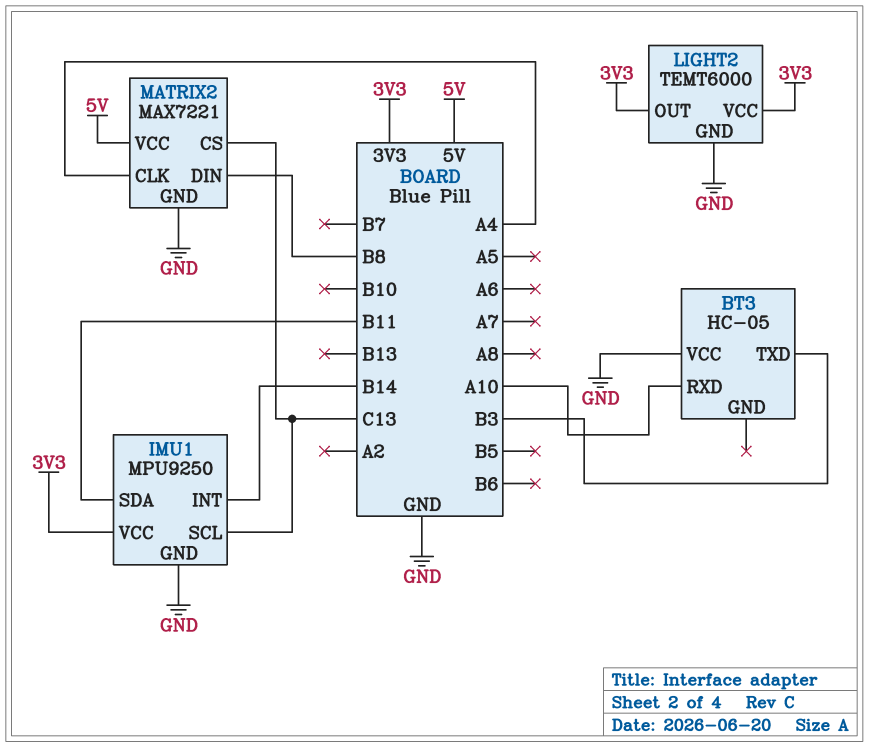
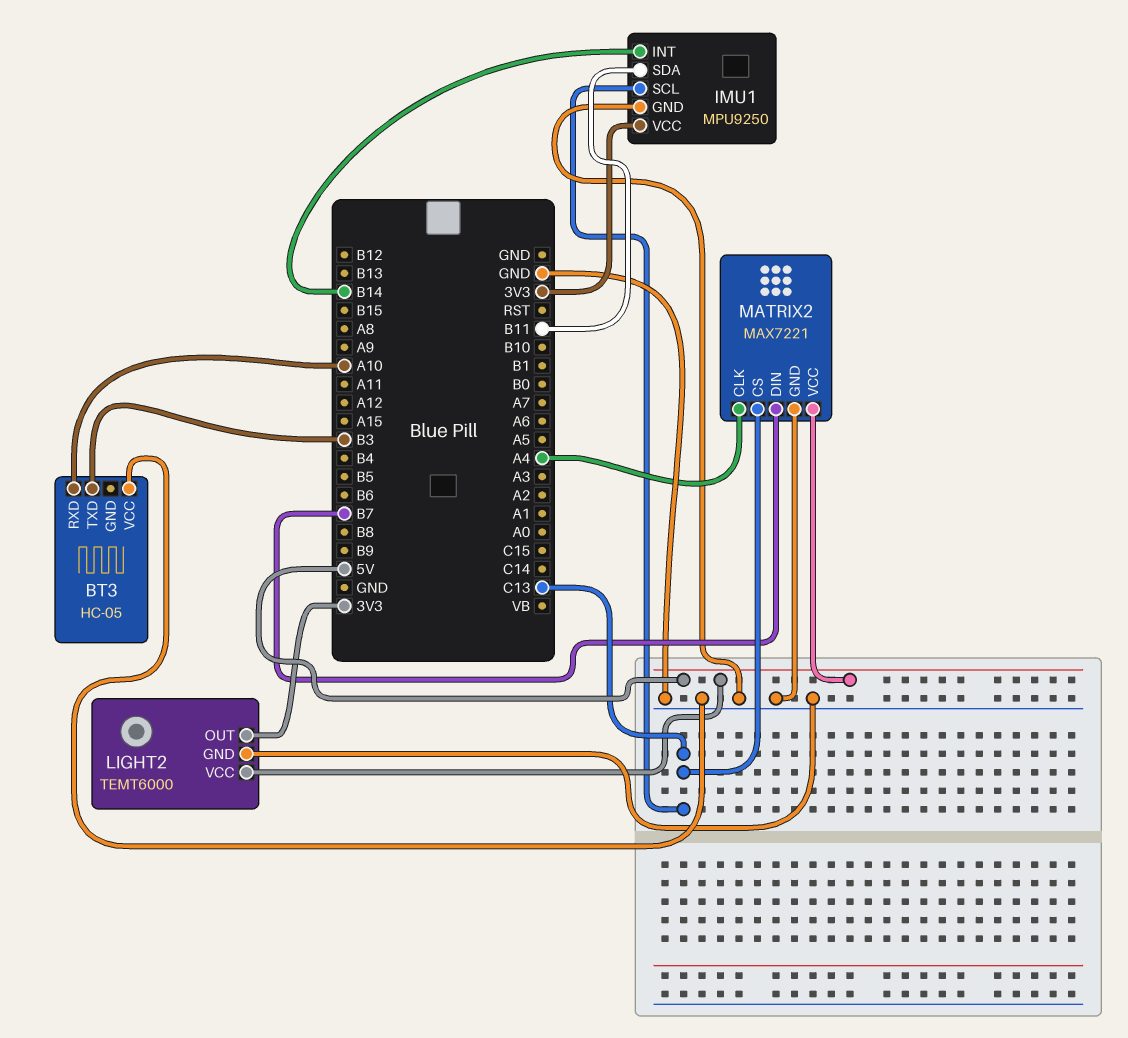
LIGHT2 pin VCC: 3V3 -> 5V
MATRIX2 pin DIN: B8 -> B7

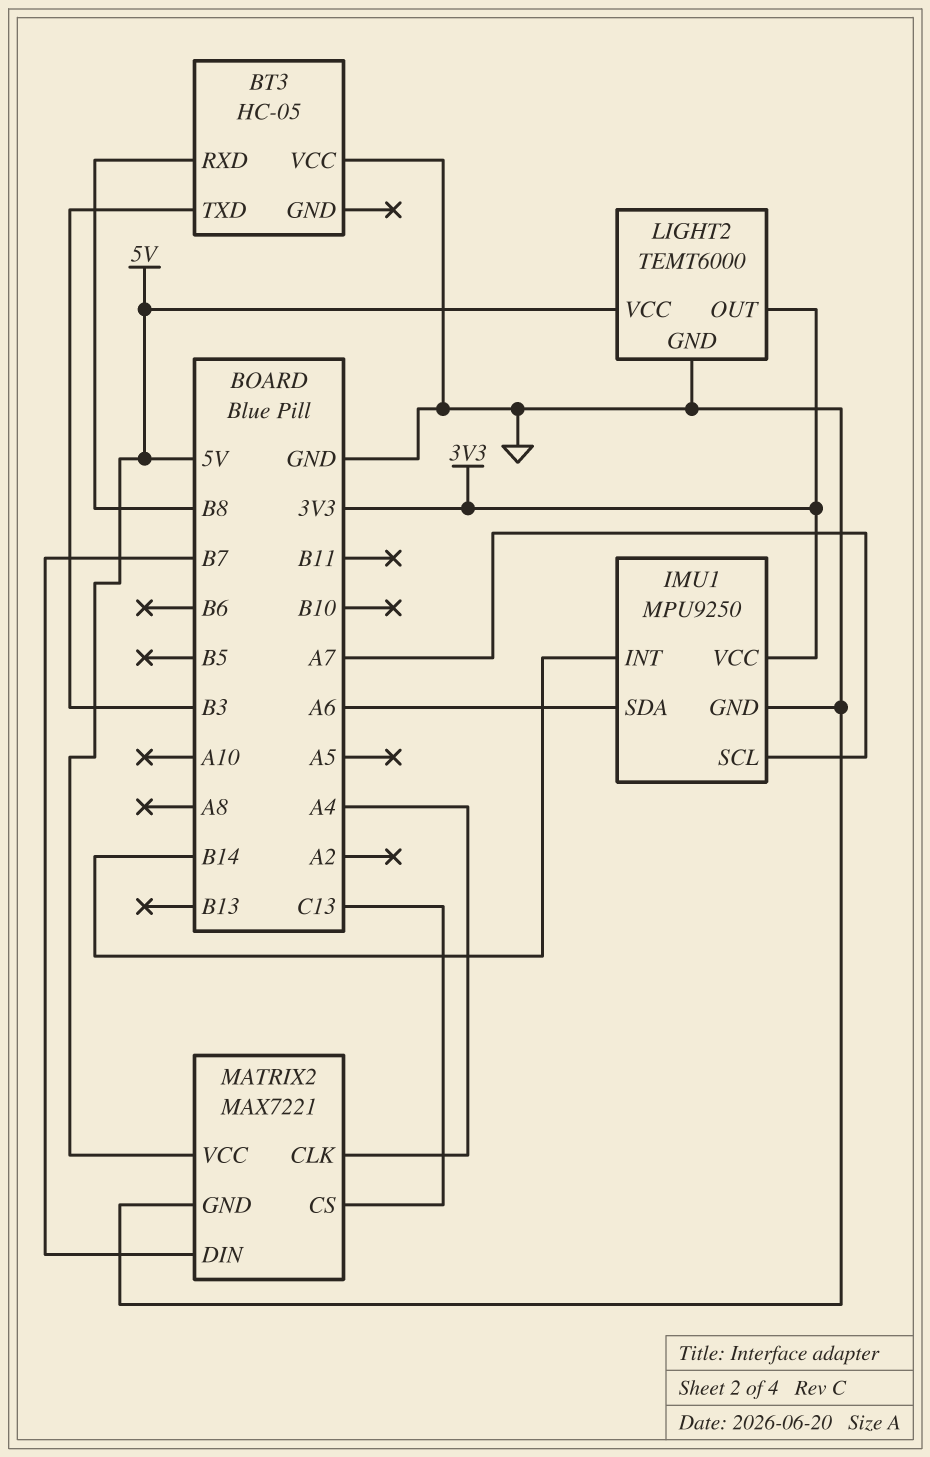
BT3 pin RXD: A10 -> B8
IMU1 pin SCL: C13 -> A7
IMU1 pin SDA: B11 -> A6

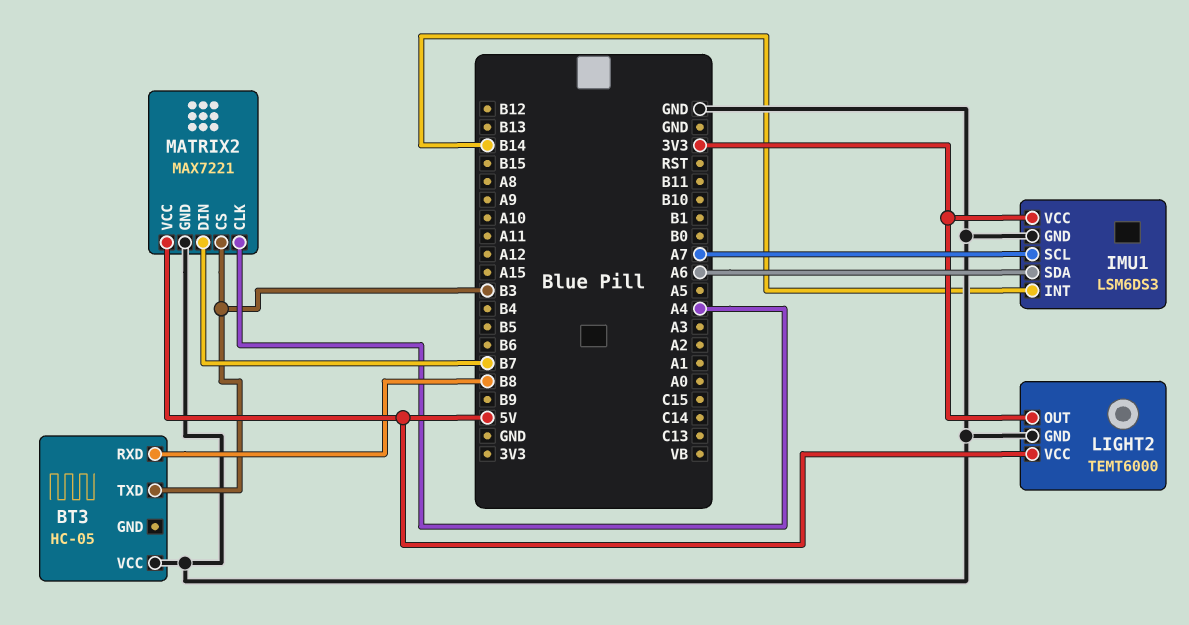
IMU1: MPU9250 -> LSM6DS3
MATRIX2 pin CS: C13 -> B3

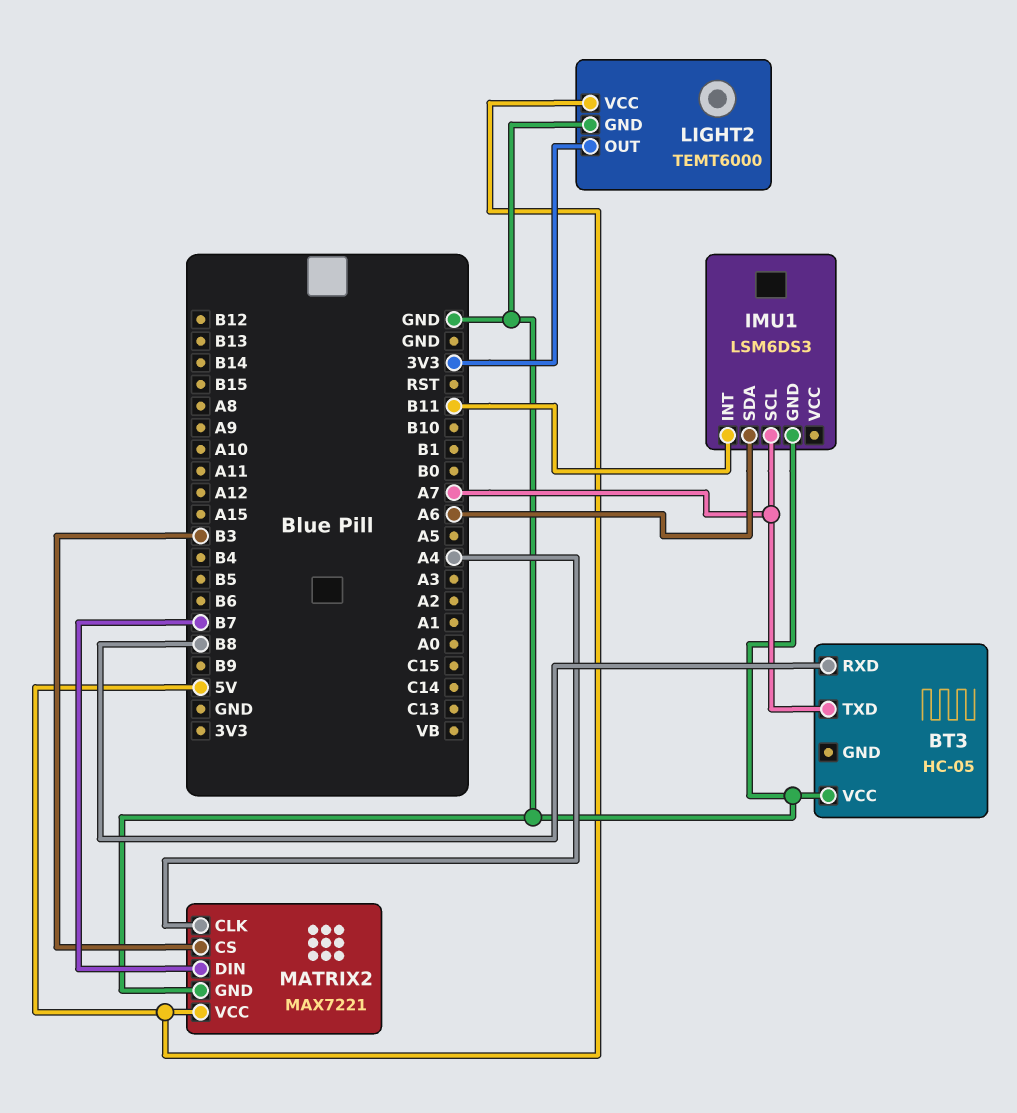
BT3 pin TXD: B3 -> A7
IMU1 pin INT: B14 -> B11
IMU1 pin VCC: 3V3 -> none

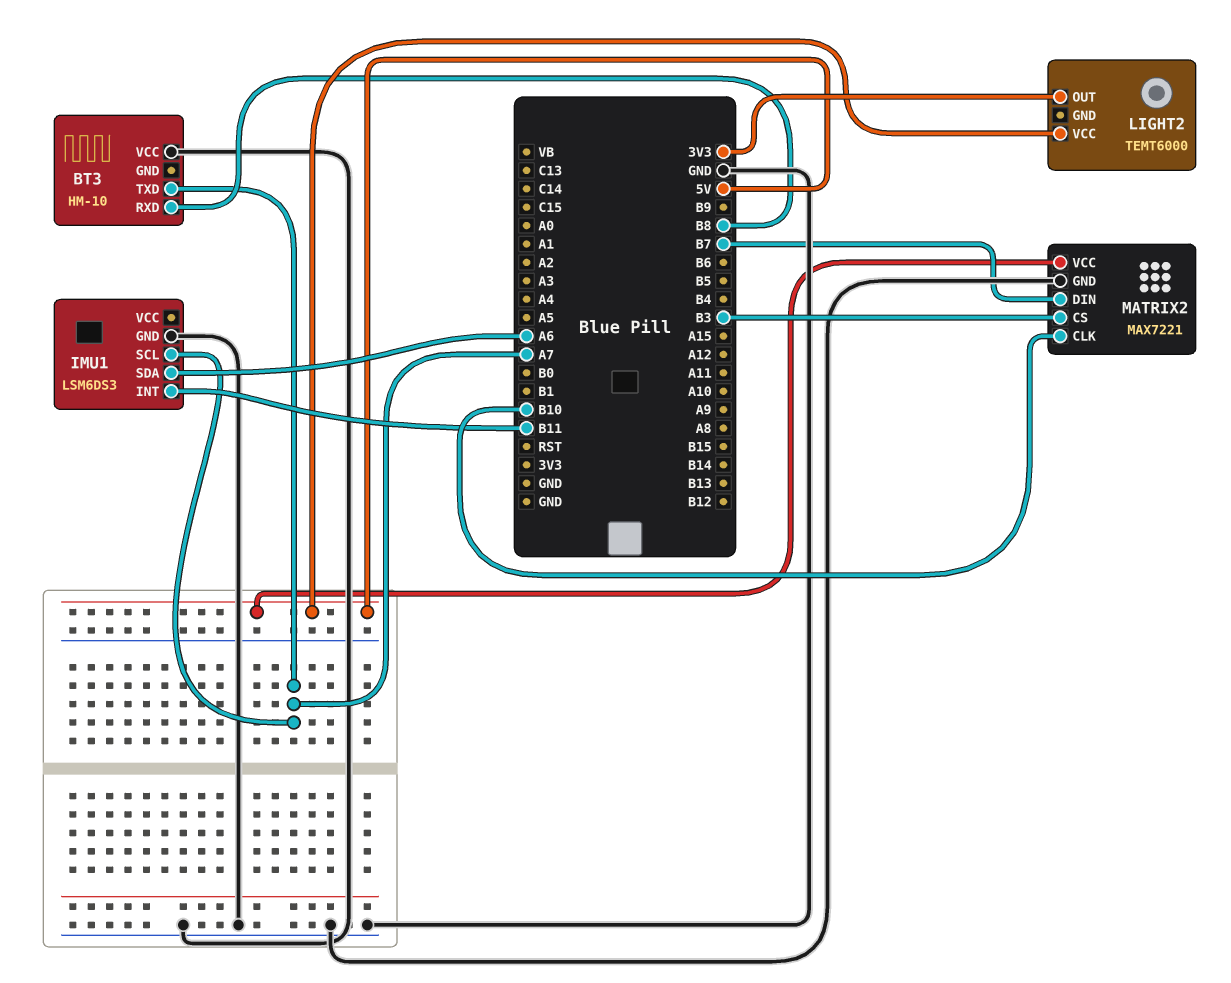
BT3: HC-05 -> HM-10
LIGHT2 pin GND: GND -> none
MATRIX2 pin CLK: A4 -> B10

